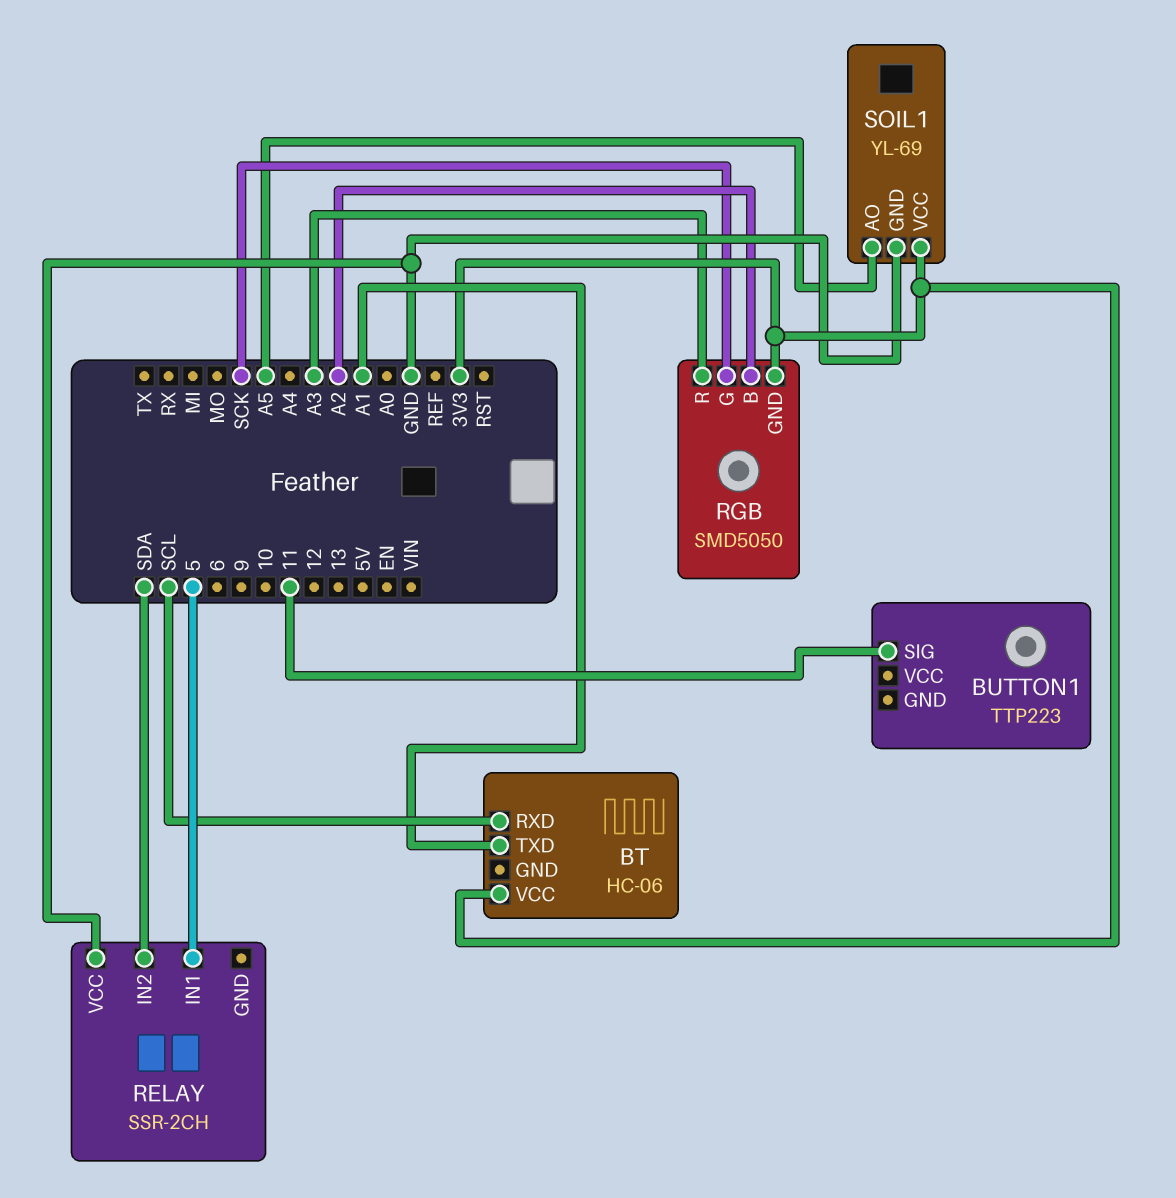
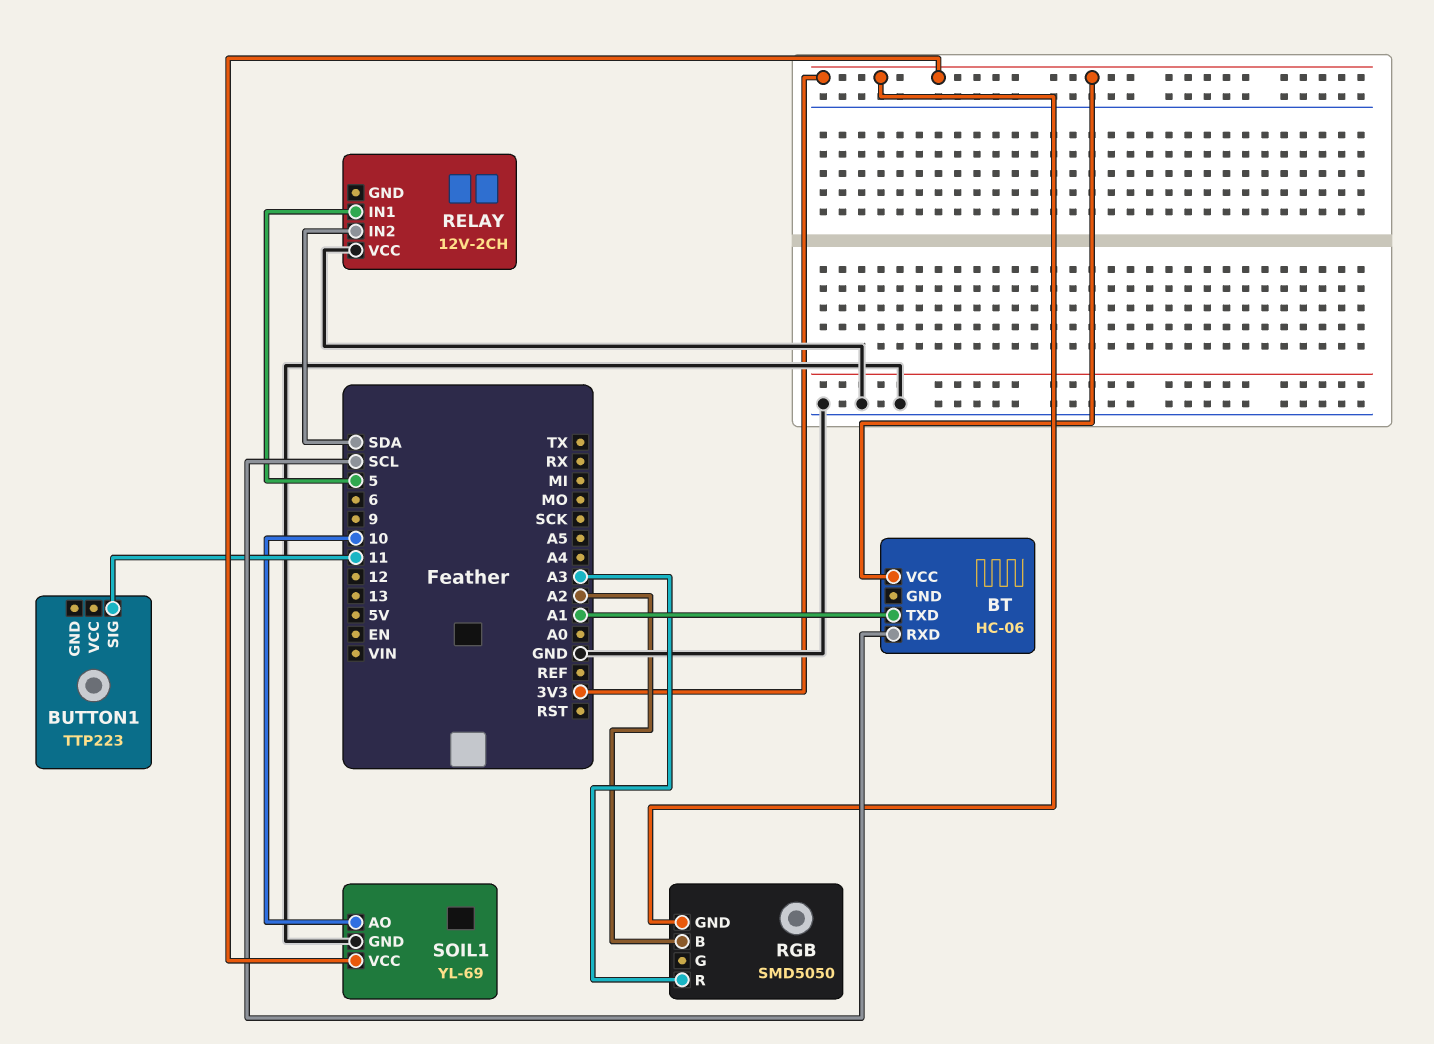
RELAY: SSR-2CH -> 12V-2CH
RGB pin G: SCK -> none
SOIL1 pin AO: A5 -> 10

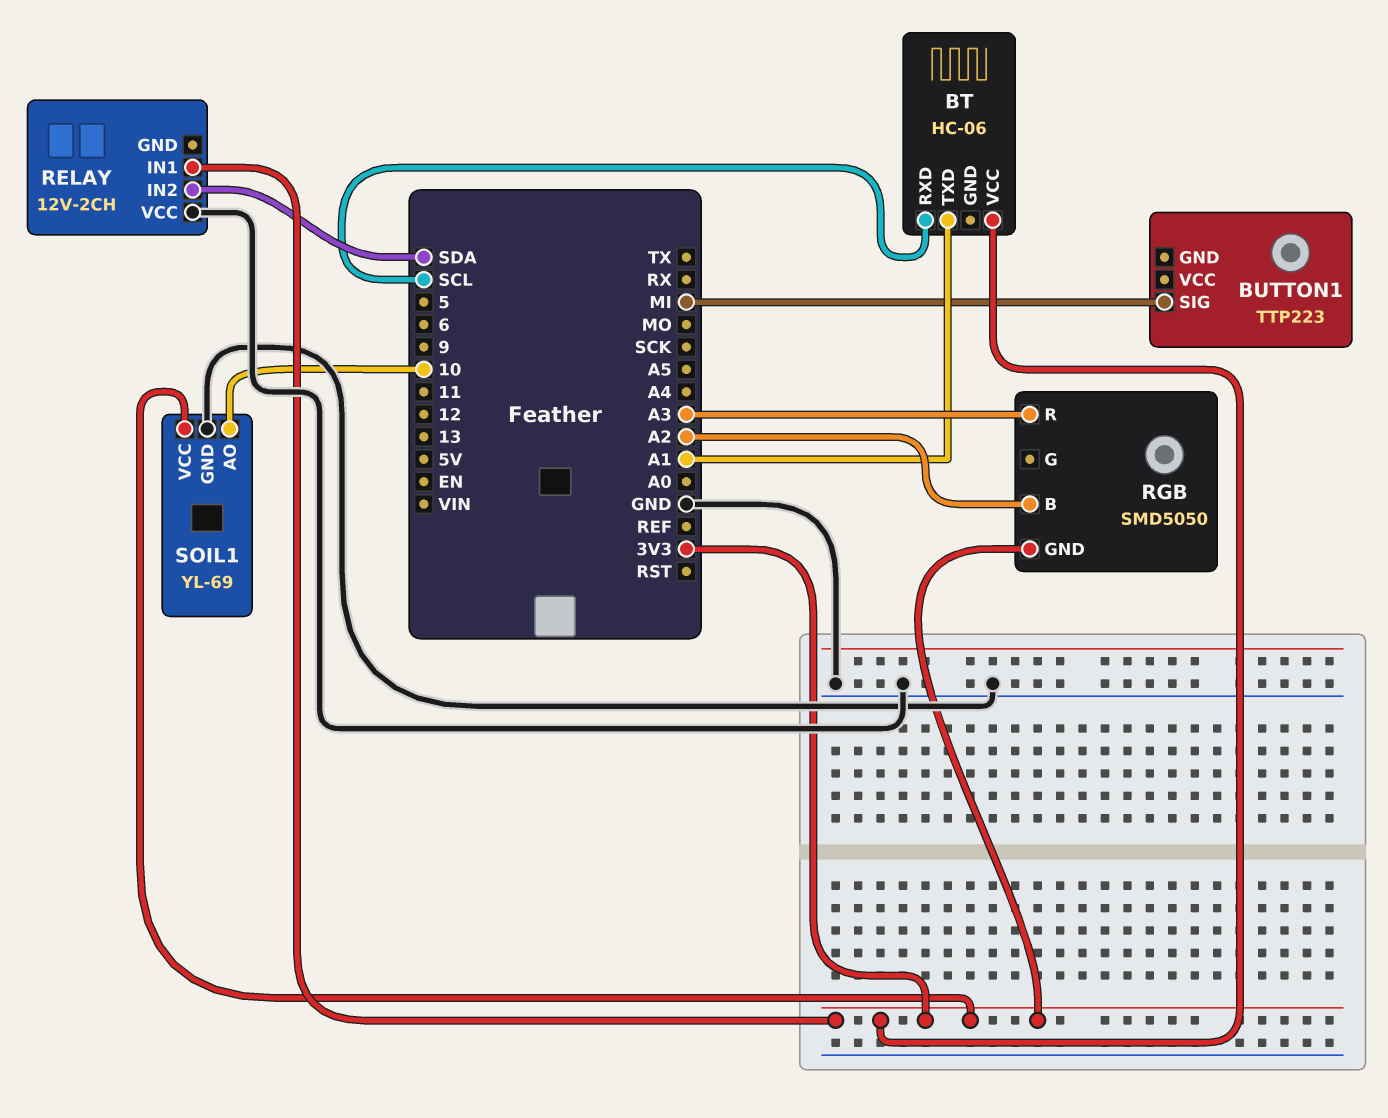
BUTTON1 pin SIG: 11 -> MI
RELAY pin IN1: 5 -> 3V3

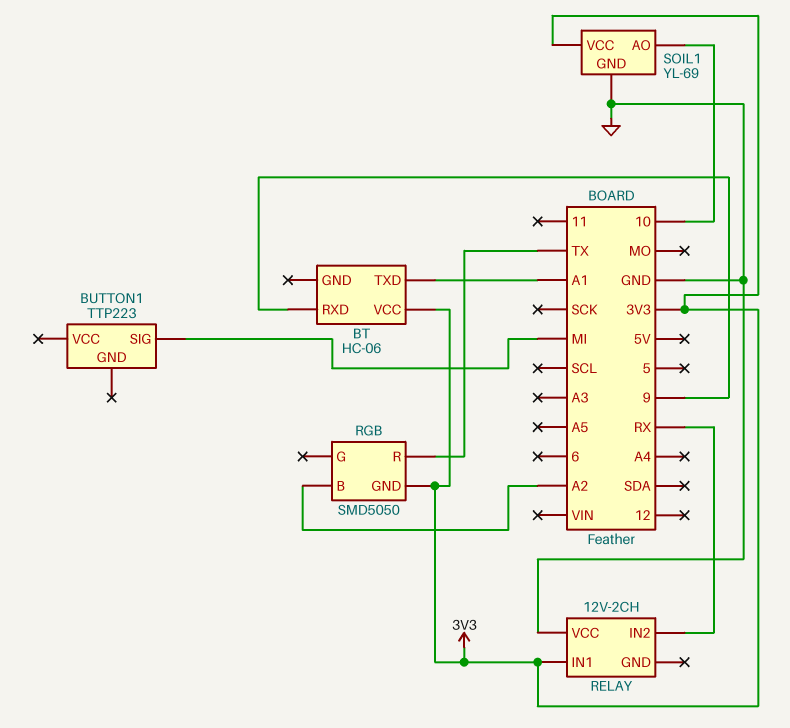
BT pin RXD: SCL -> 9
RELAY pin IN2: SDA -> RX
RGB pin R: A3 -> TX

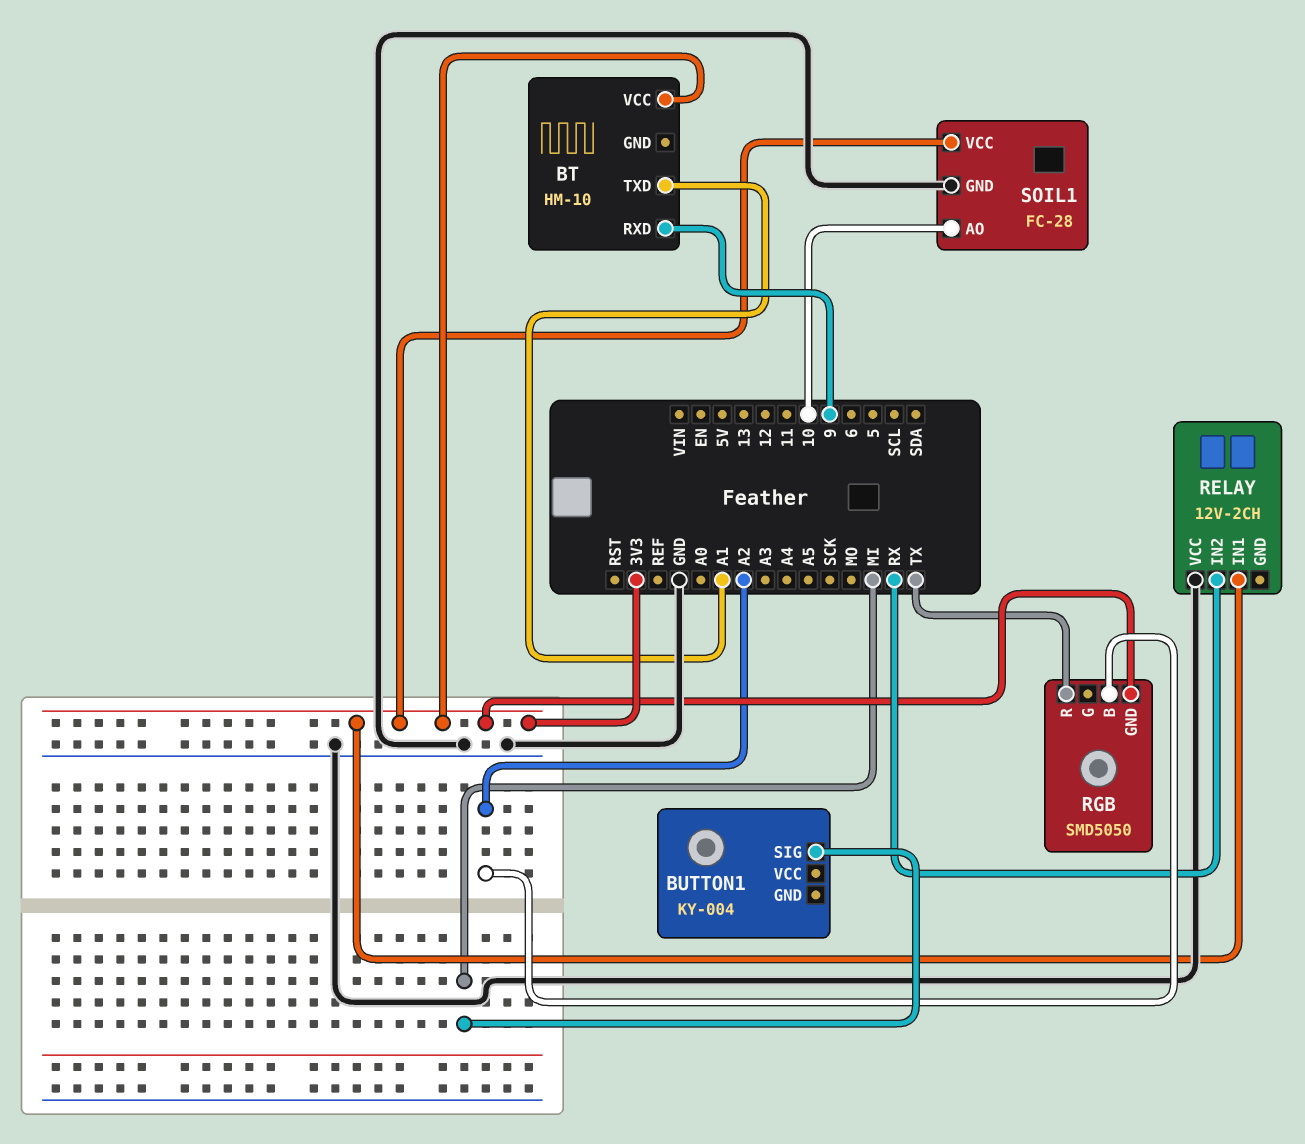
BT: HC-06 -> HM-10
BUTTON1: TTP223 -> KY-004
SOIL1: YL-69 -> FC-28

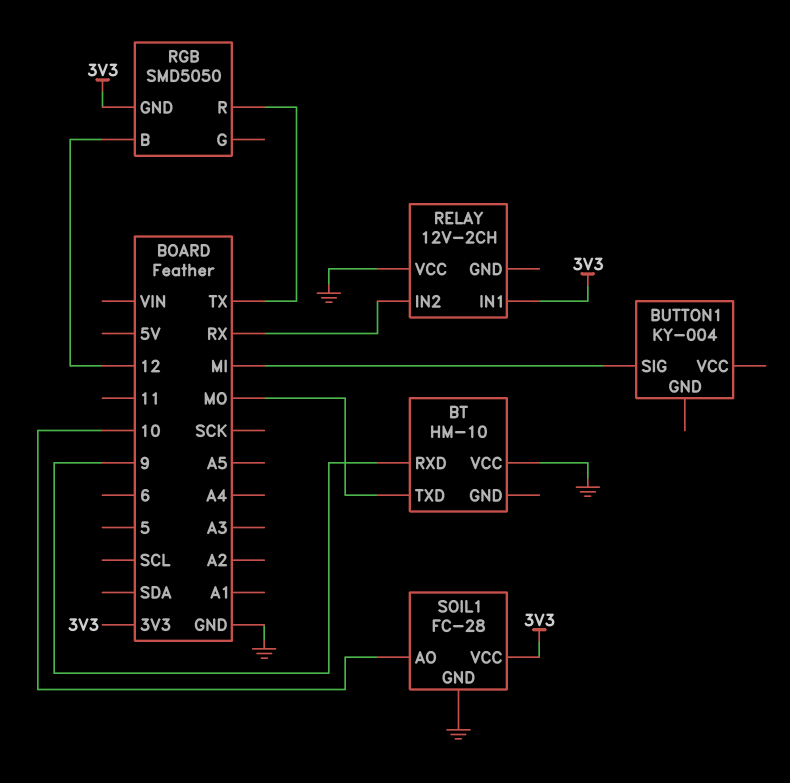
BT pin TXD: A1 -> MO
BT pin VCC: 3V3 -> GND
RGB pin B: A2 -> 12

